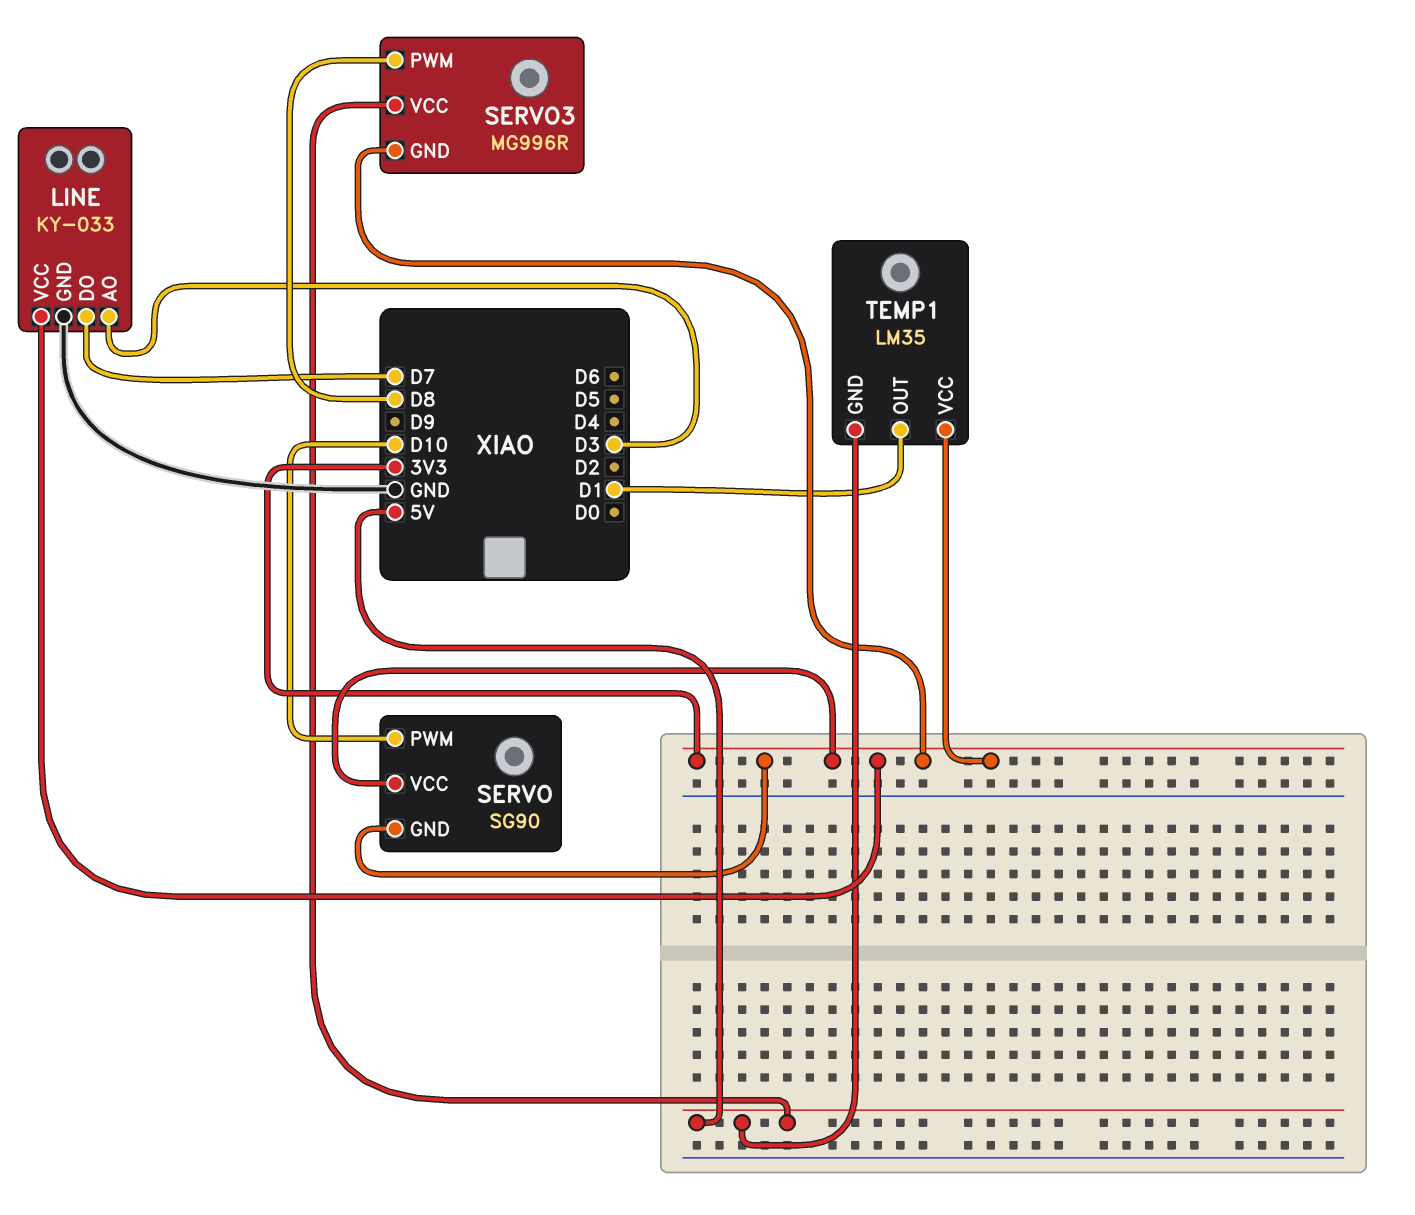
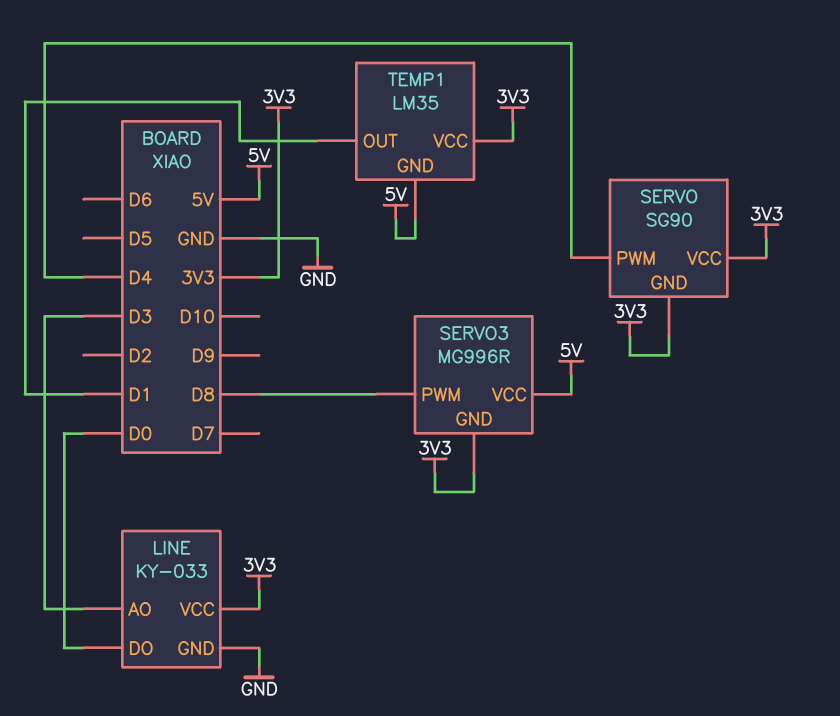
LINE pin DO: D7 -> D0
SERVO pin PWM: D10 -> D4

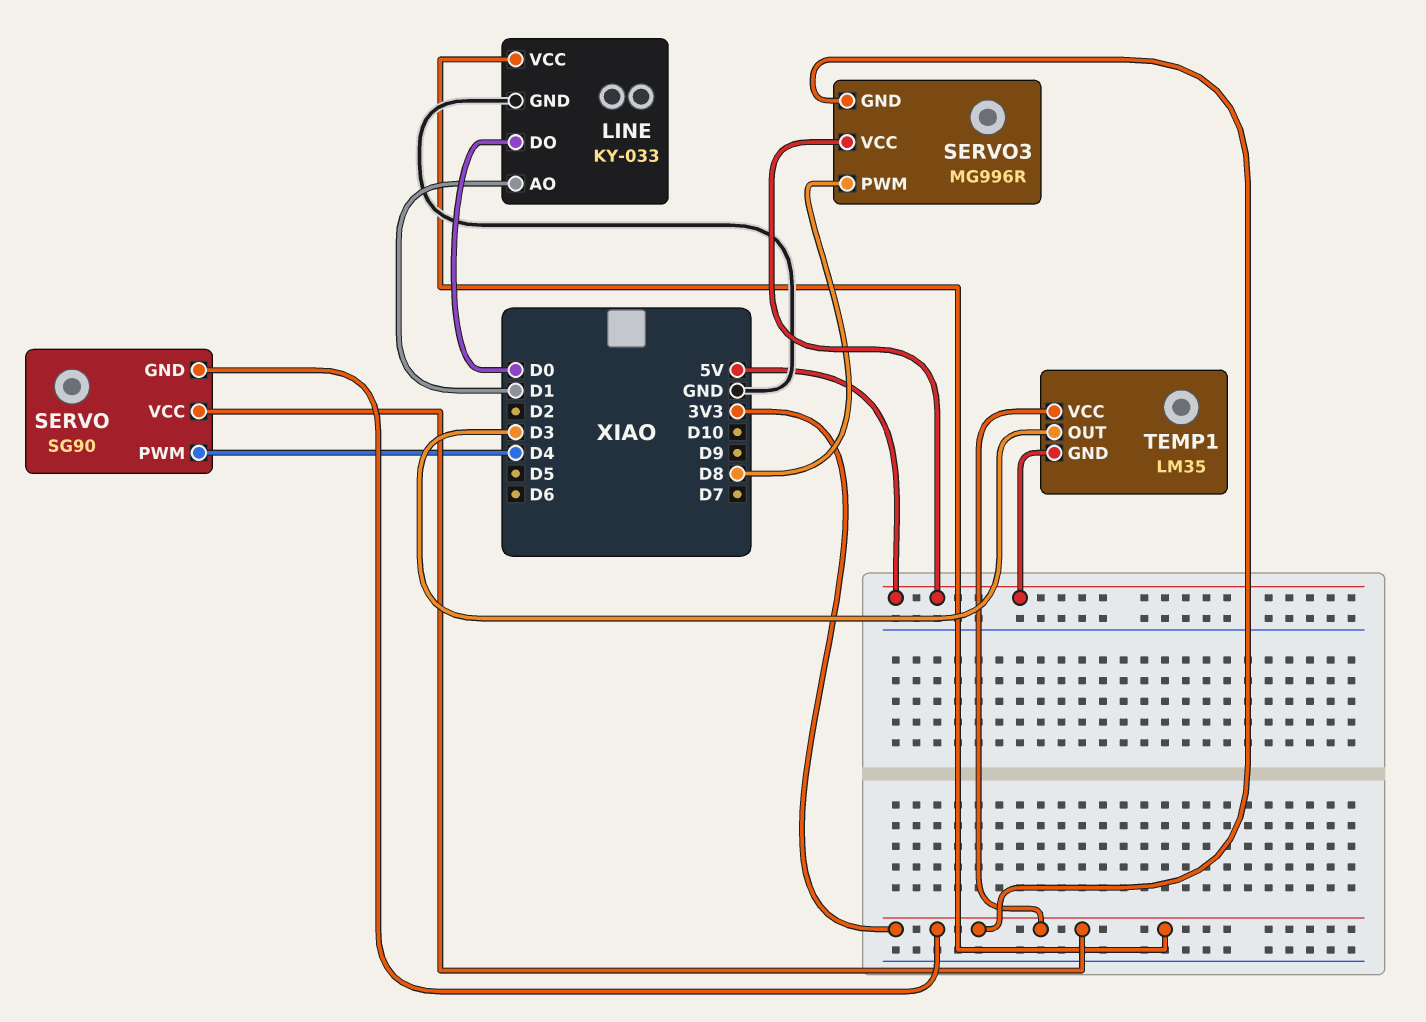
LINE pin AO: D3 -> D1
TEMP1 pin OUT: D1 -> D3

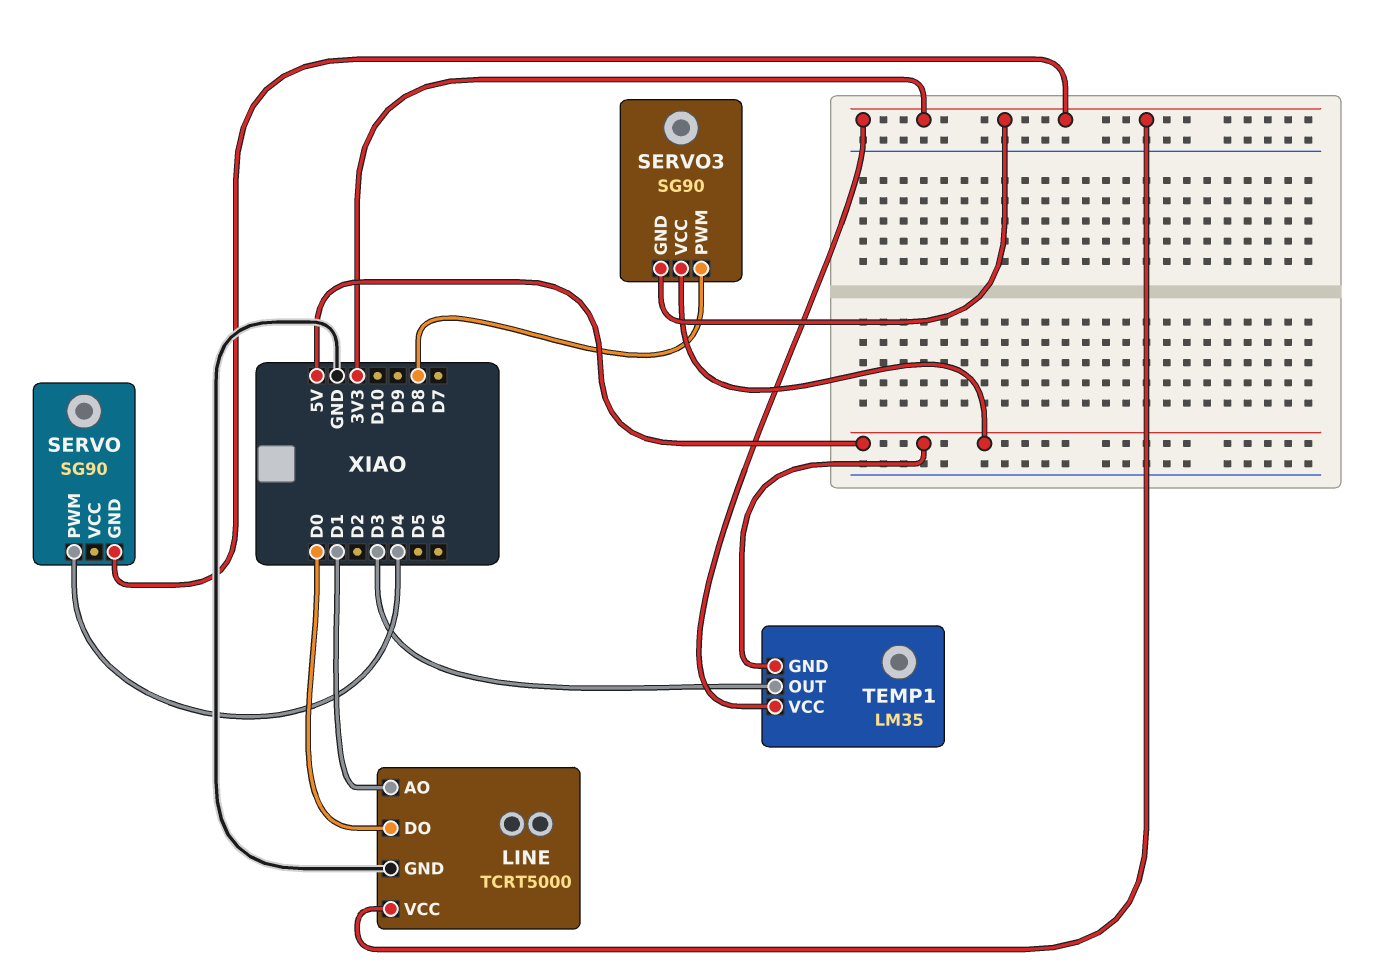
LINE: KY-033 -> TCRT5000
SERVO pin VCC: 3V3 -> none
SERVO3: MG996R -> SG90

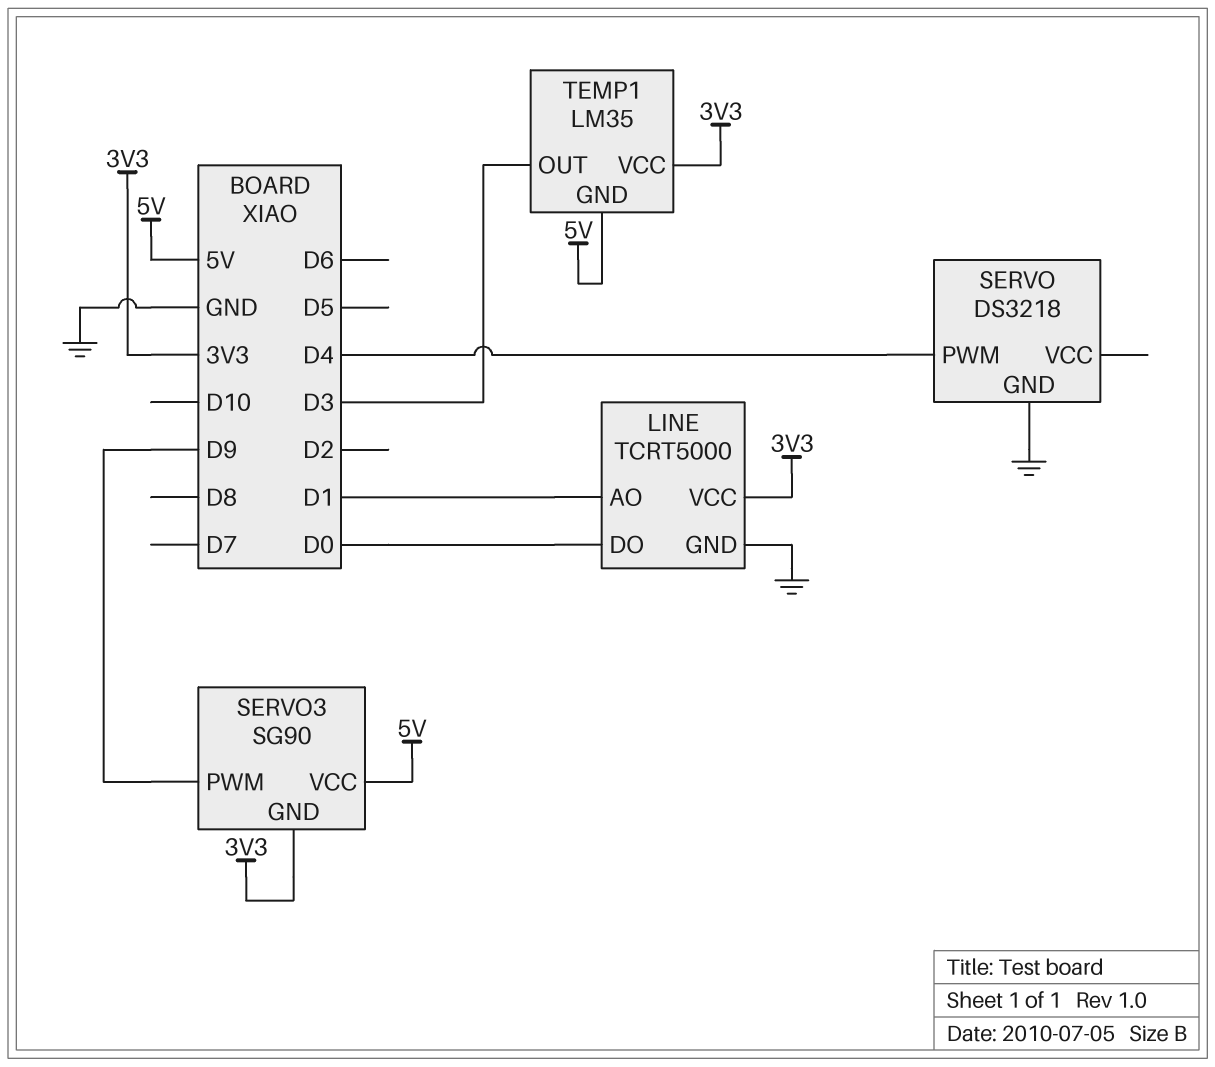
SERVO: SG90 -> DS3218
SERVO pin GND: 3V3 -> GND
SERVO3 pin PWM: D8 -> D9

